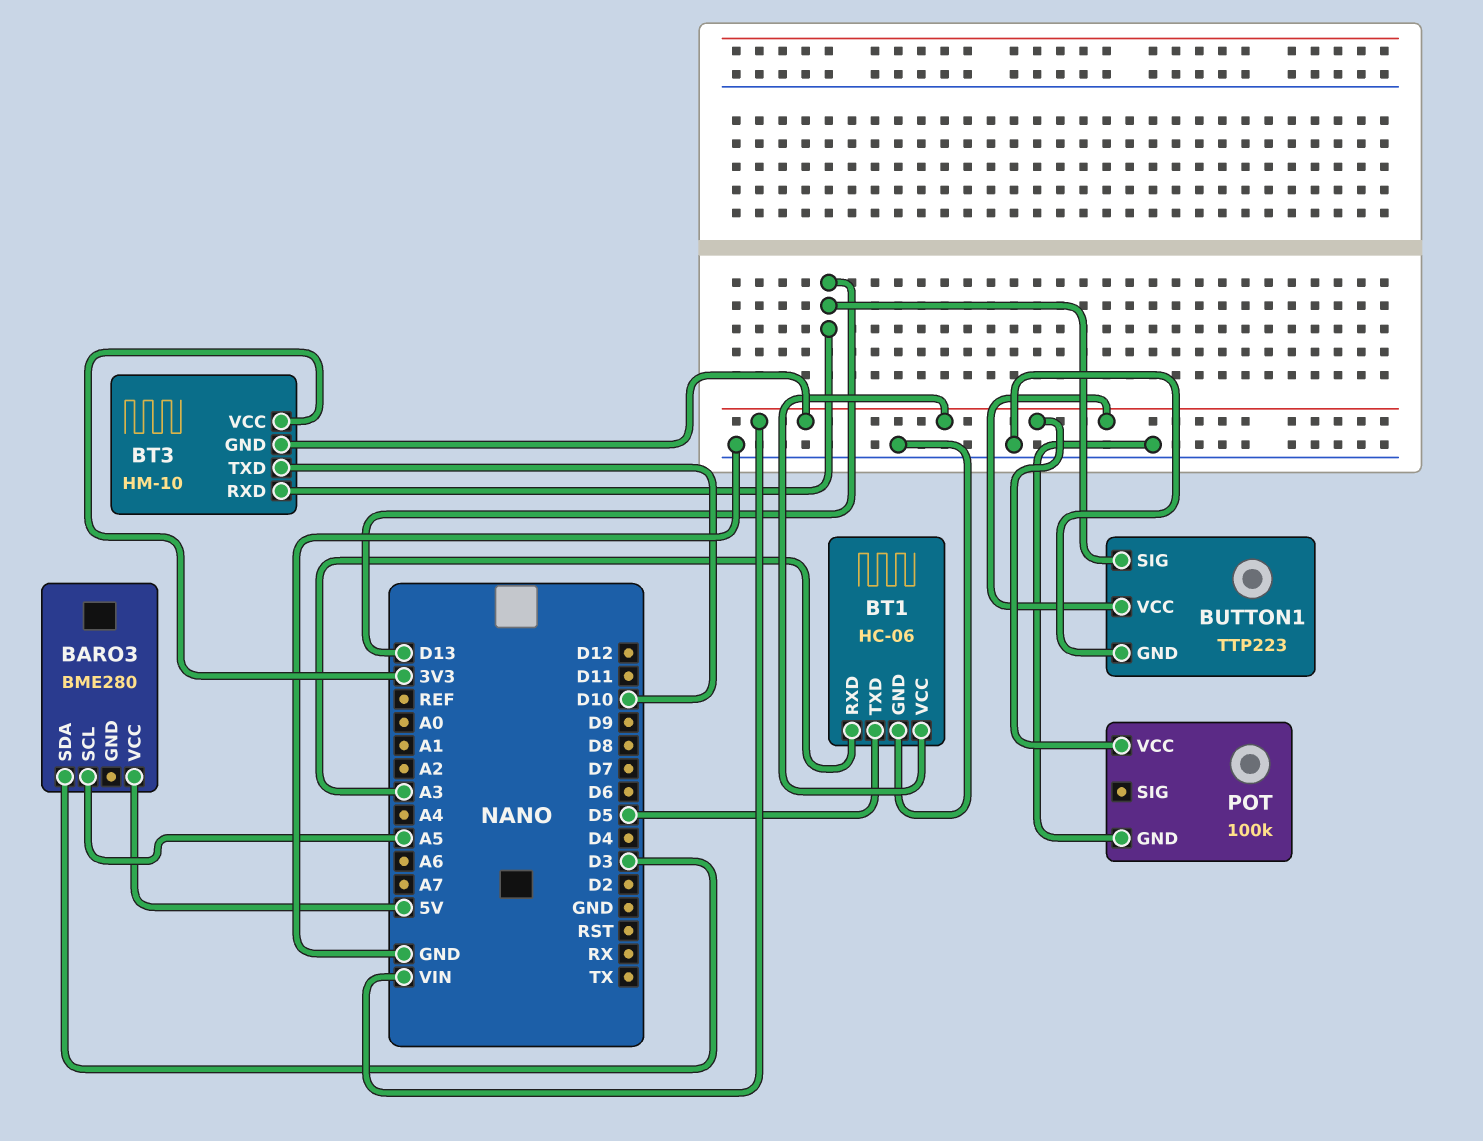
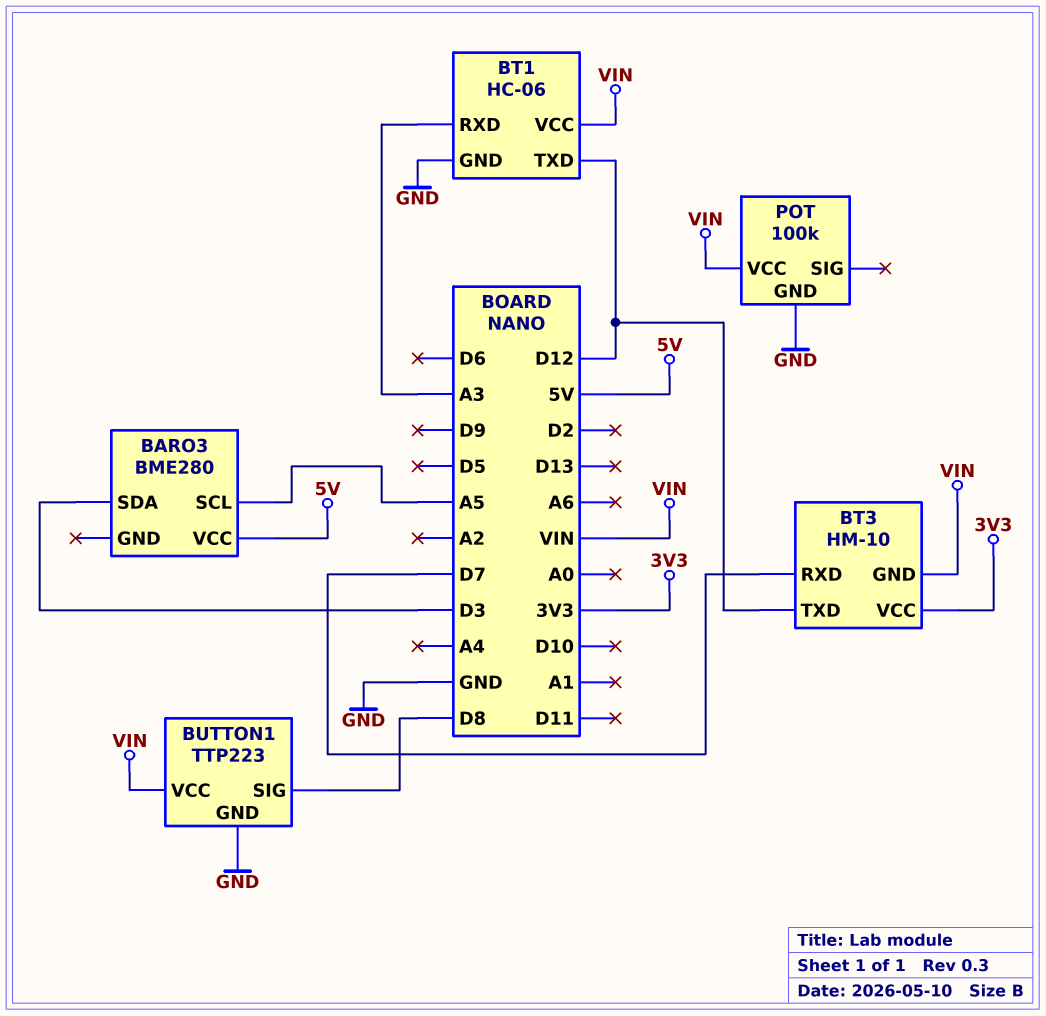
BT1 pin TXD: D5 -> D12
BT3 pin RXD: D13 -> D7
BT3 pin TXD: D10 -> D12
BUTTON1 pin SIG: D13 -> D8

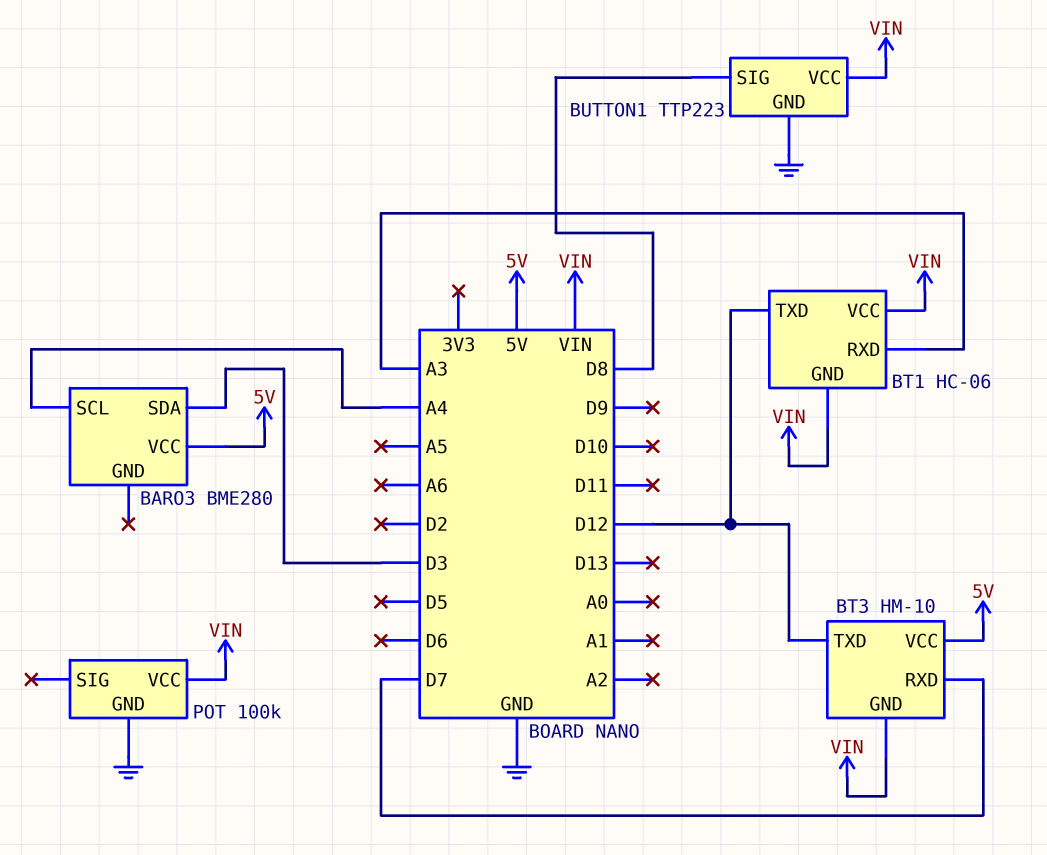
BARO3 pin SCL: A5 -> A4
BT1 pin GND: GND -> VIN
BT3 pin VCC: 3V3 -> 5V

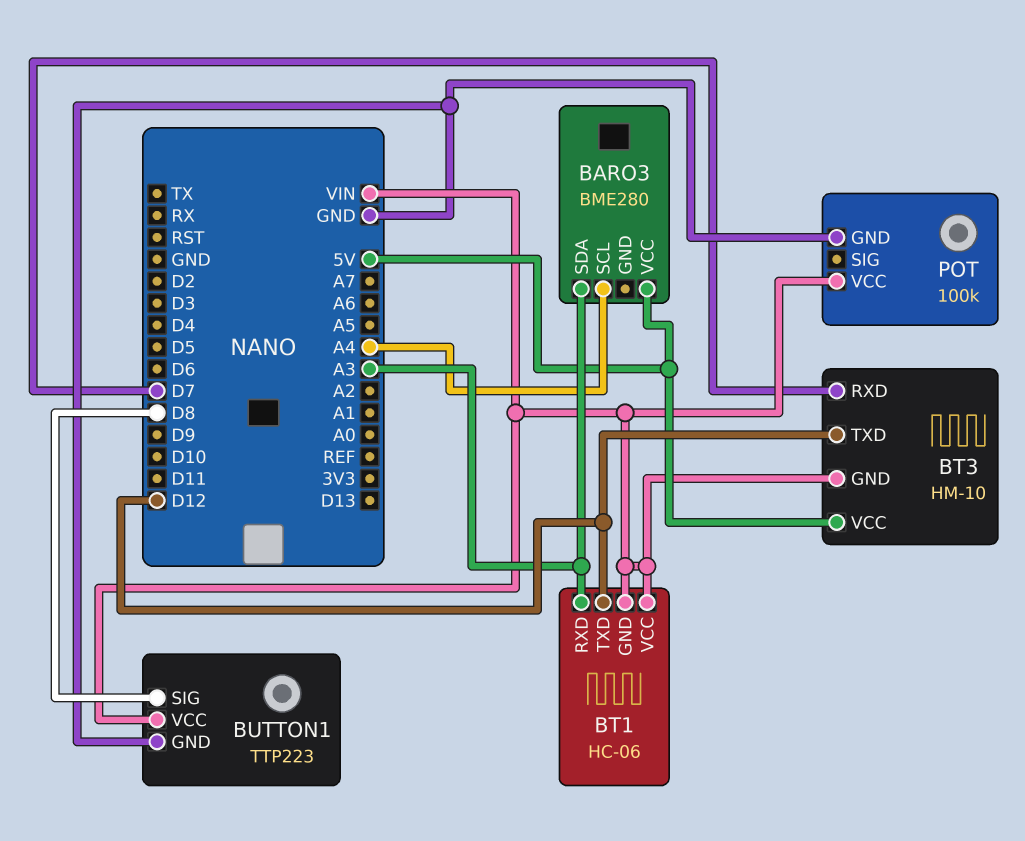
BARO3 pin SDA: D3 -> A3

